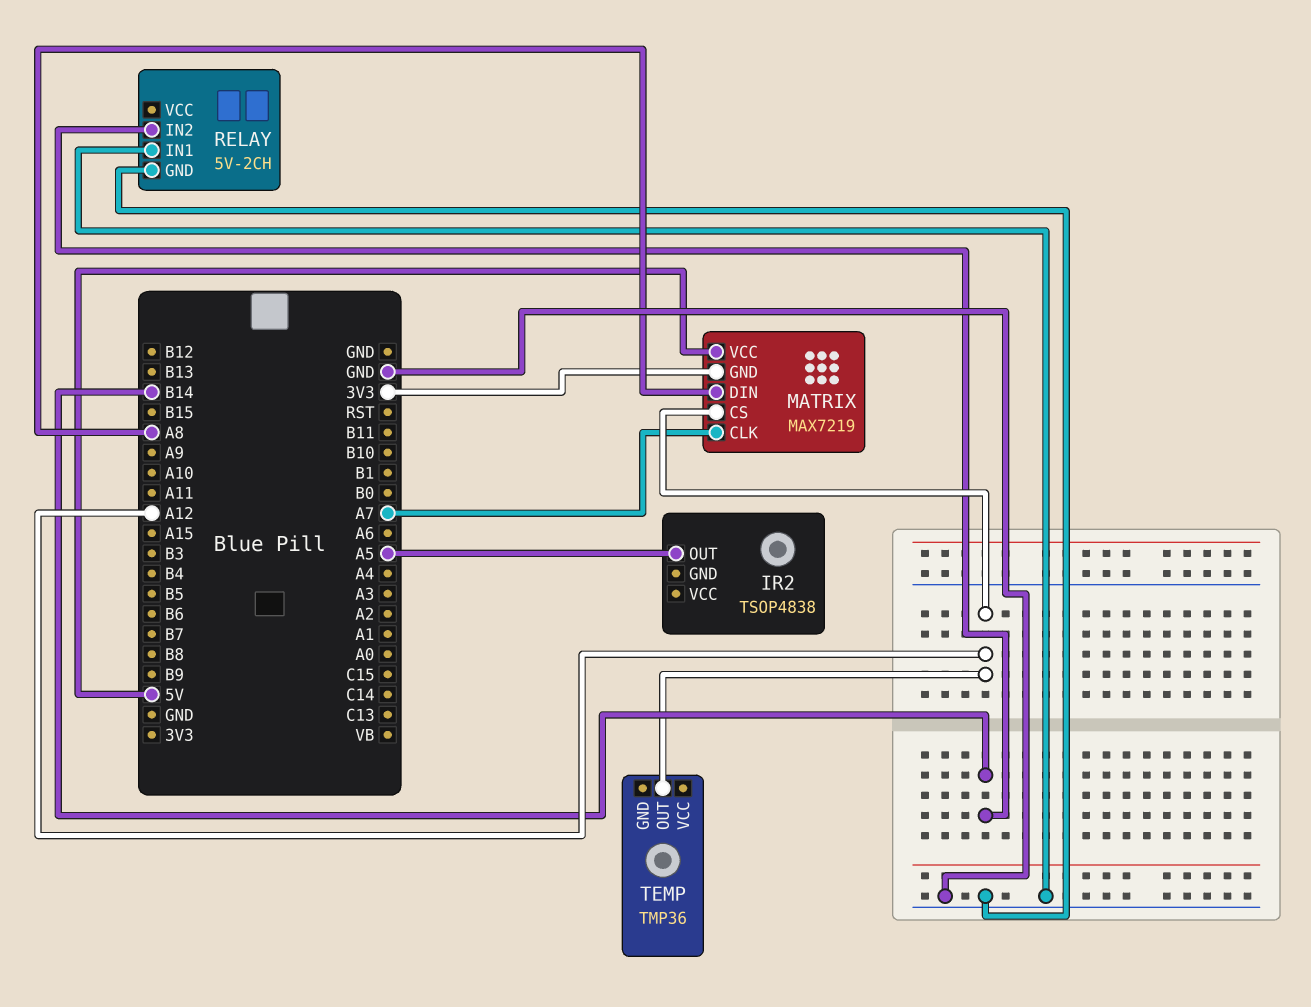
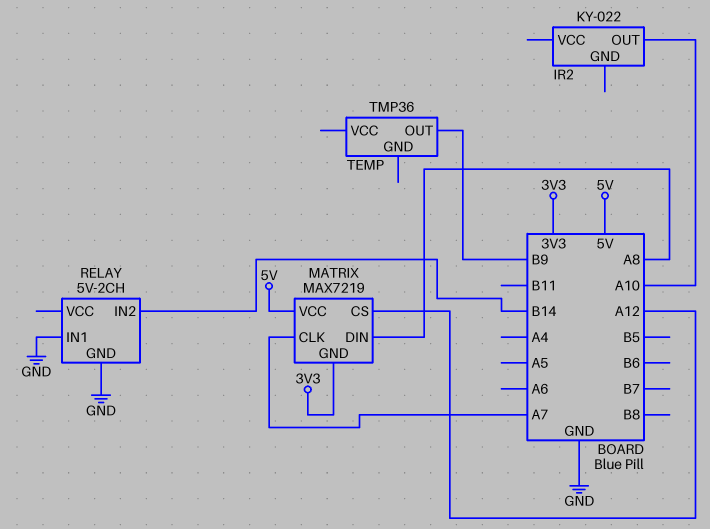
IR2: TSOP4838 -> KY-022
IR2 pin OUT: A5 -> A10
TEMP pin OUT: A12 -> B9

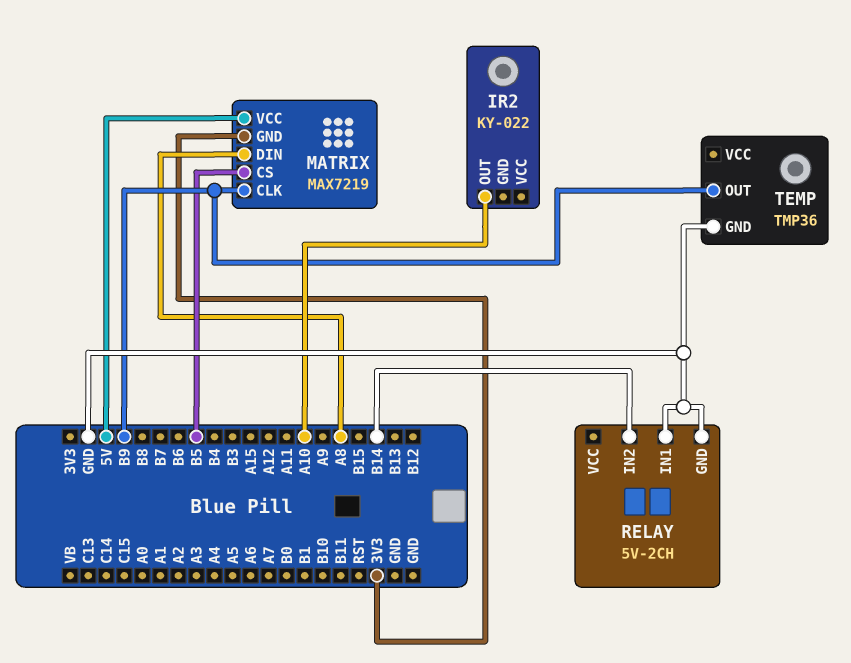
MATRIX pin CLK: A7 -> B9
MATRIX pin CS: A12 -> B5
TEMP pin GND: none -> GND

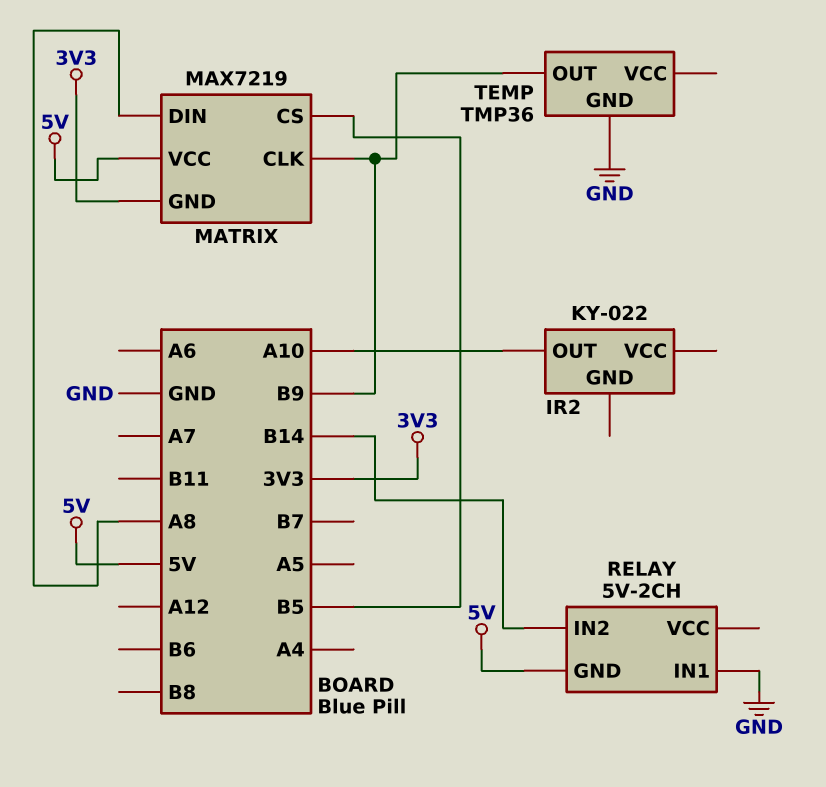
RELAY pin GND: GND -> 5V

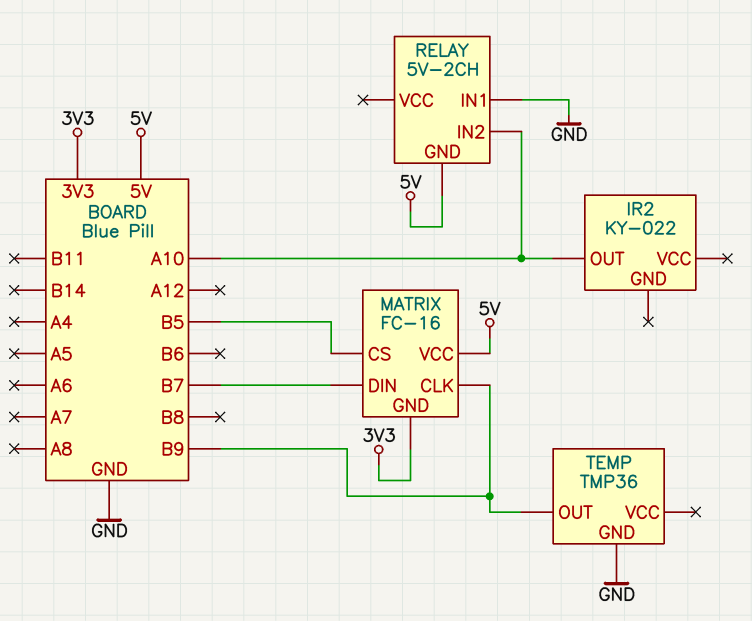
MATRIX: MAX7219 -> FC-16
MATRIX pin DIN: A8 -> B7
RELAY pin IN2: B14 -> A10

